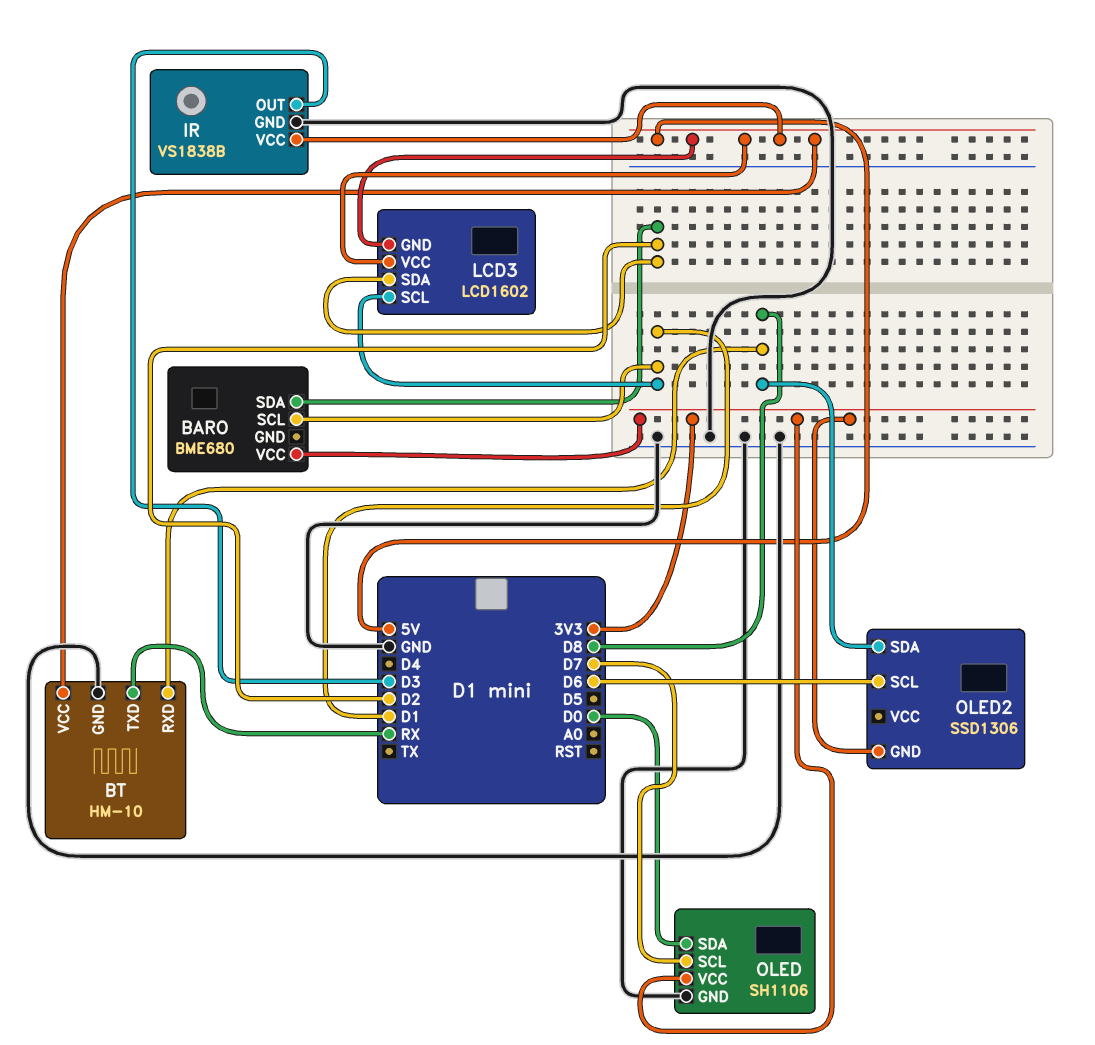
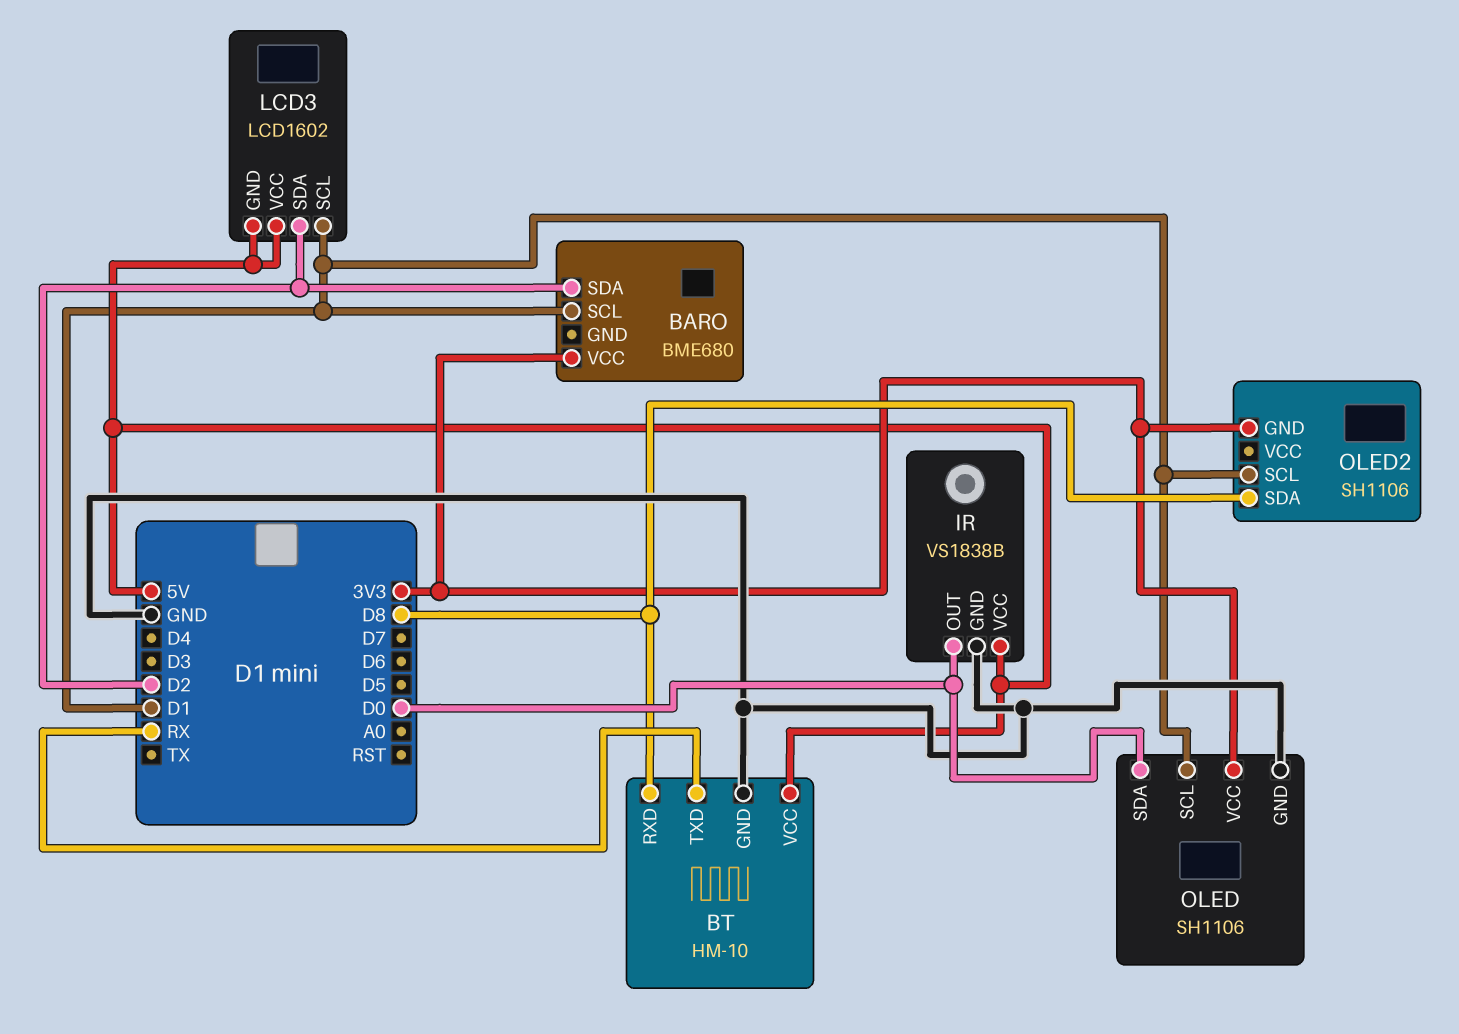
IR pin OUT: D3 -> D0
OLED pin SCL: D7 -> D1
OLED2: SSD1306 -> SH1106
OLED2 pin SCL: D6 -> D1

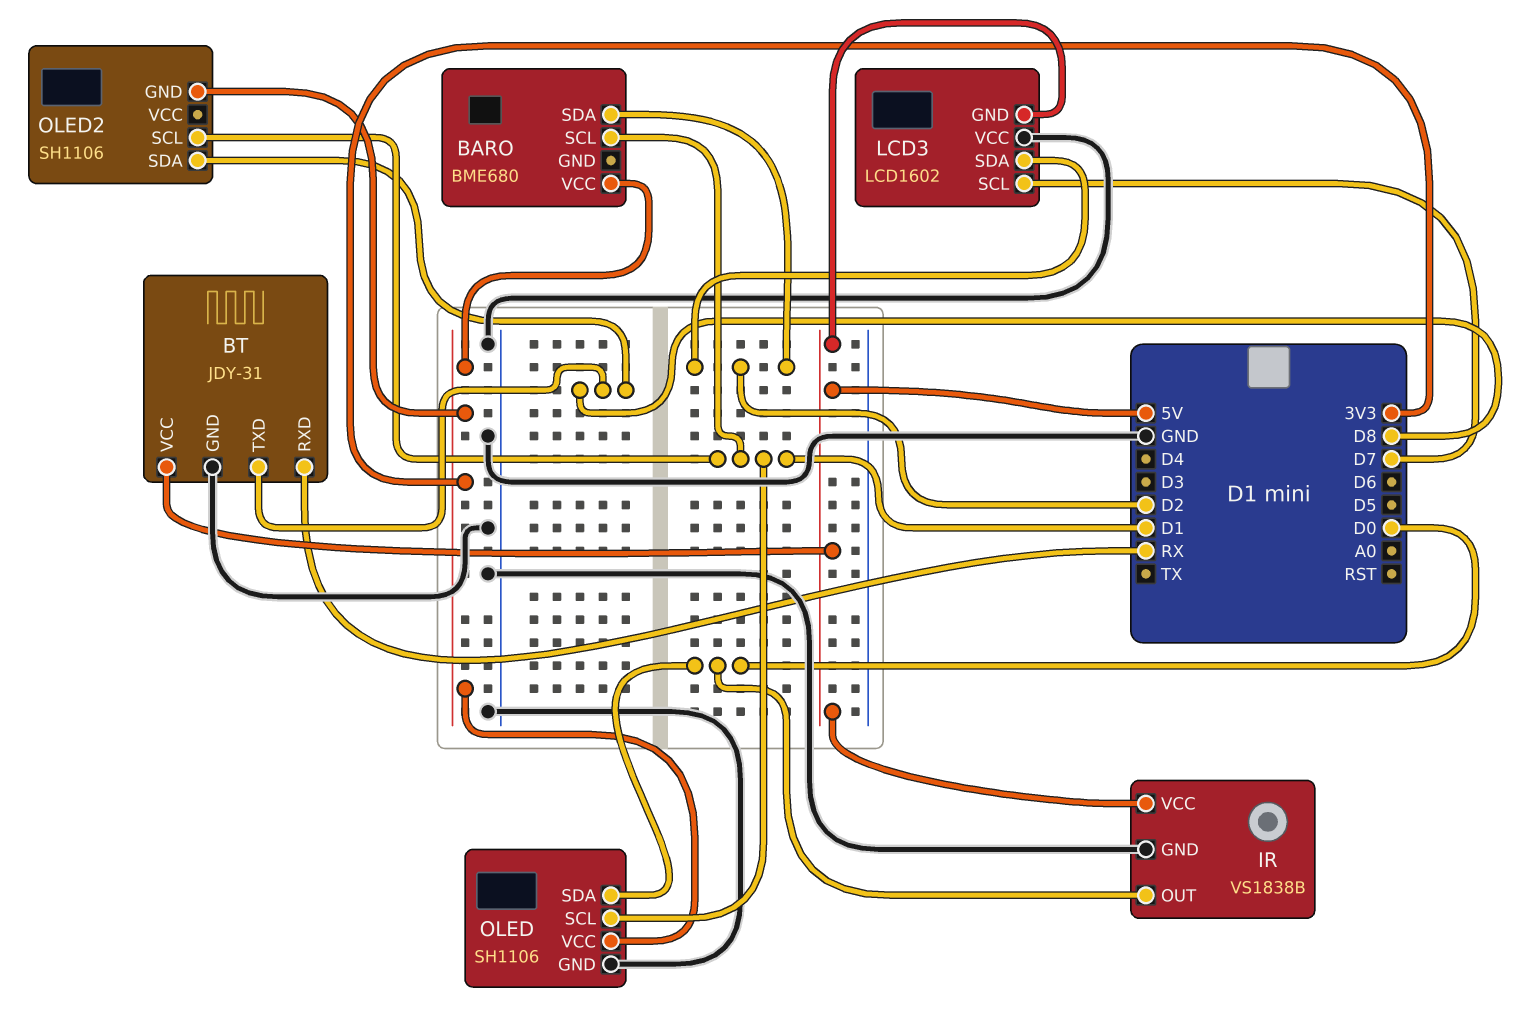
BT: HM-10 -> JDY-31
BT pin RXD: D8 -> RX
BT pin TXD: RX -> D8
LCD3 pin SCL: D1 -> D7
LCD3 pin VCC: 5V -> GND

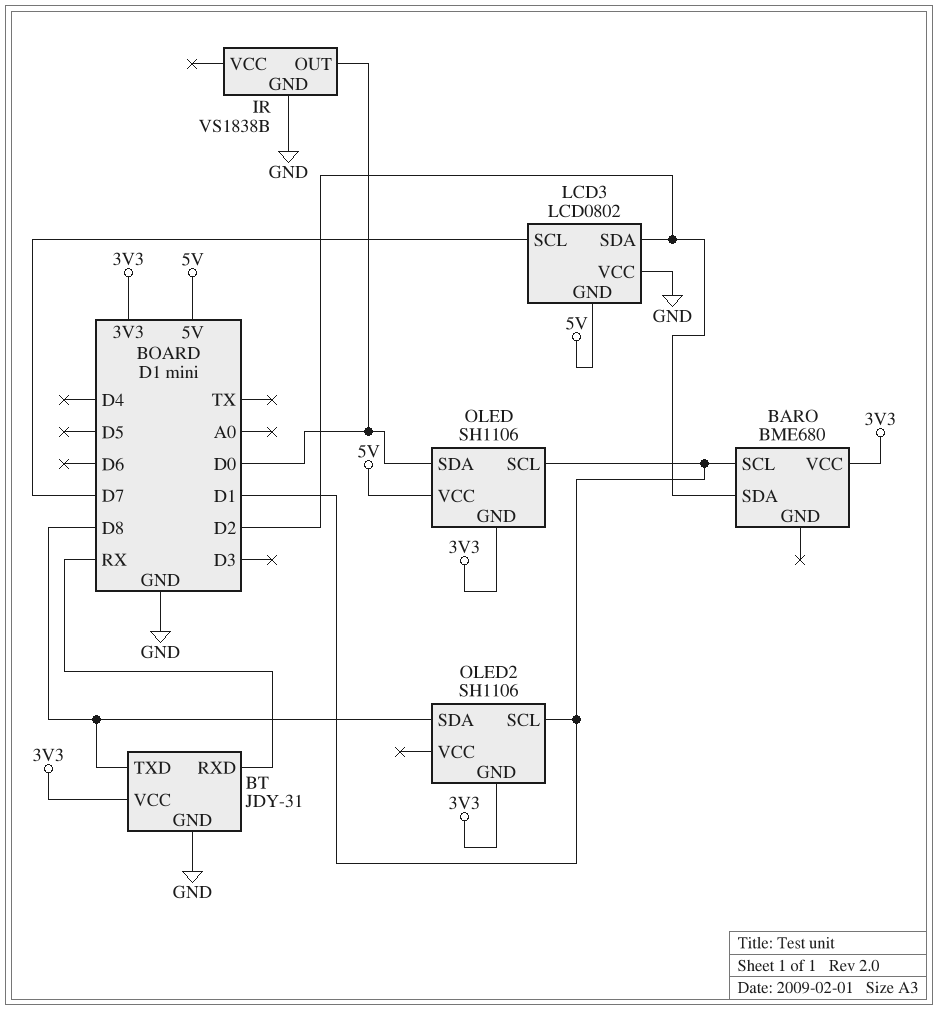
BT pin VCC: 5V -> 3V3
IR pin VCC: 5V -> none
LCD3: LCD1602 -> LCD0802
OLED pin GND: GND -> 3V3
OLED pin VCC: 3V3 -> 5V

